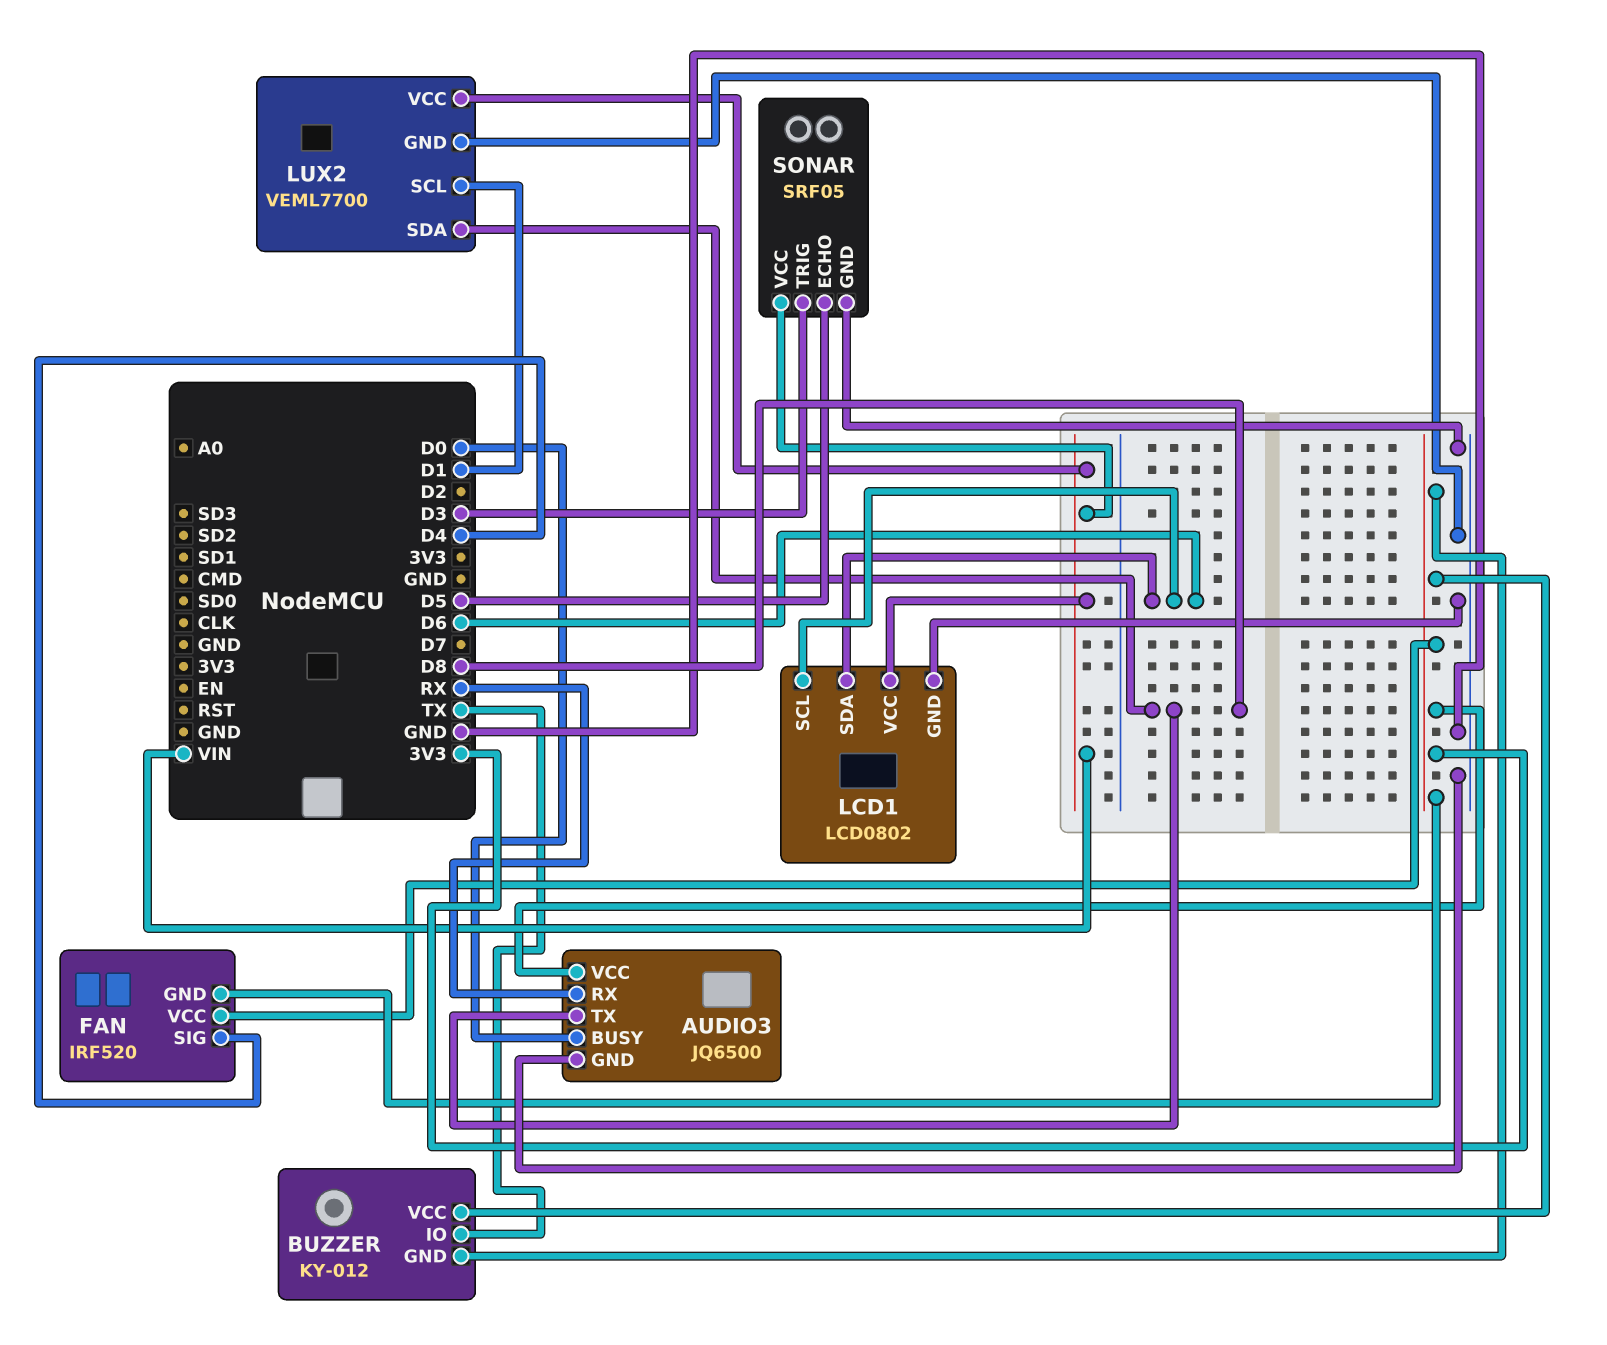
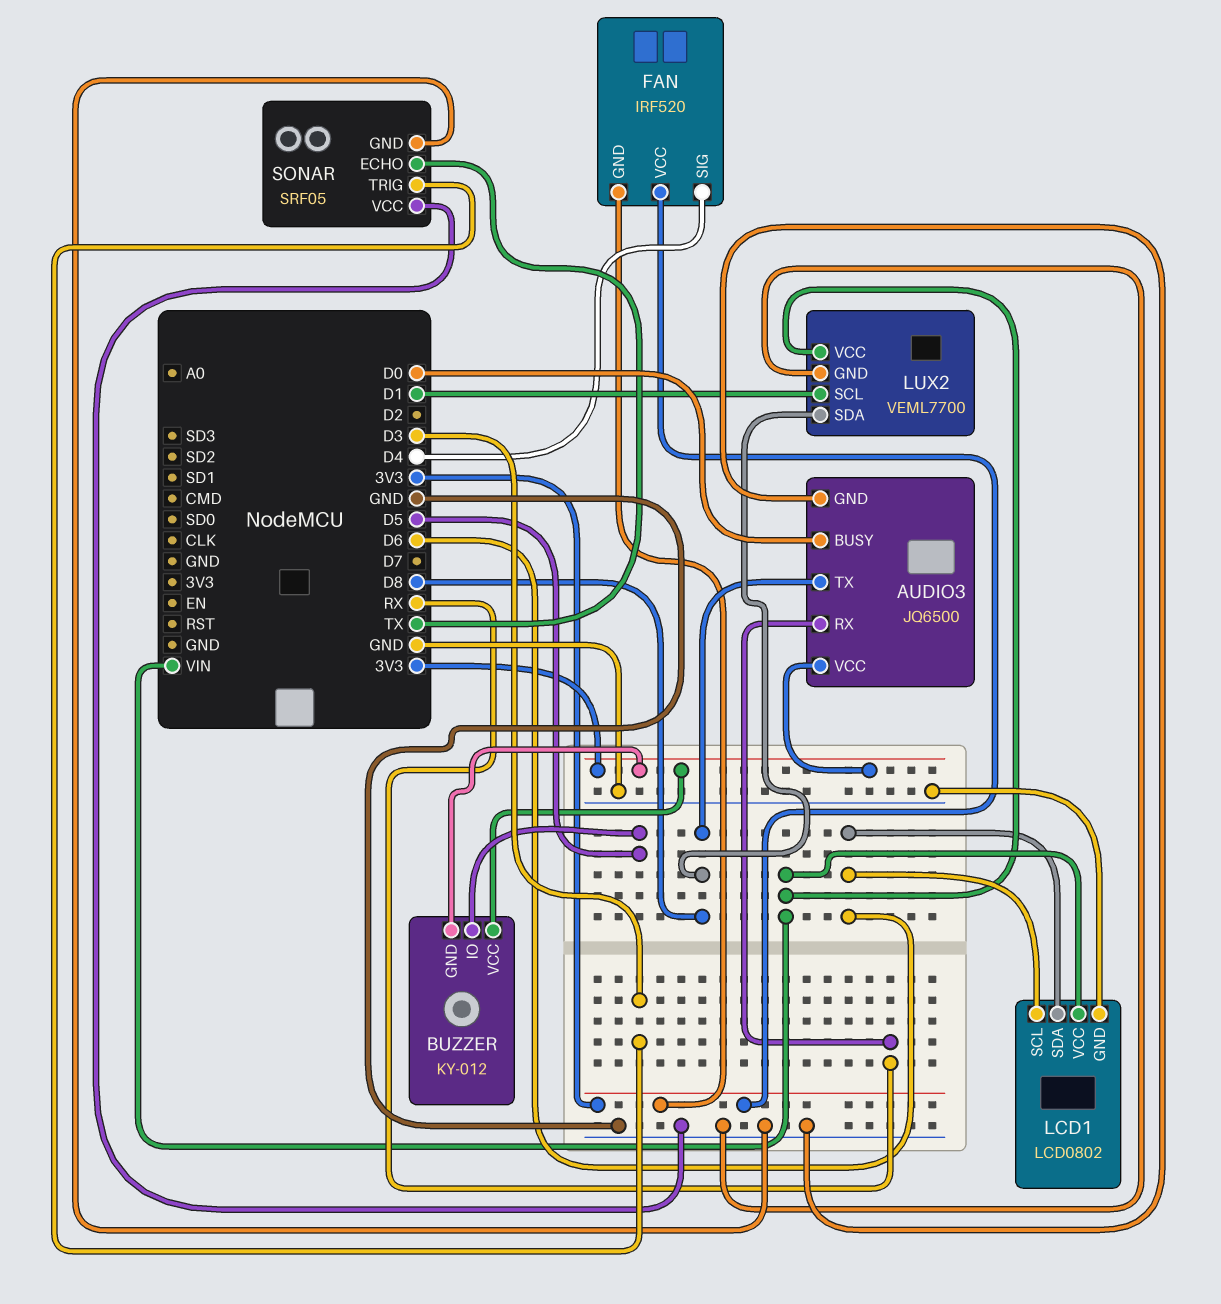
BUZZER pin IO: TX -> D5
SONAR pin ECHO: D5 -> TX
SONAR pin VCC: VIN -> GND

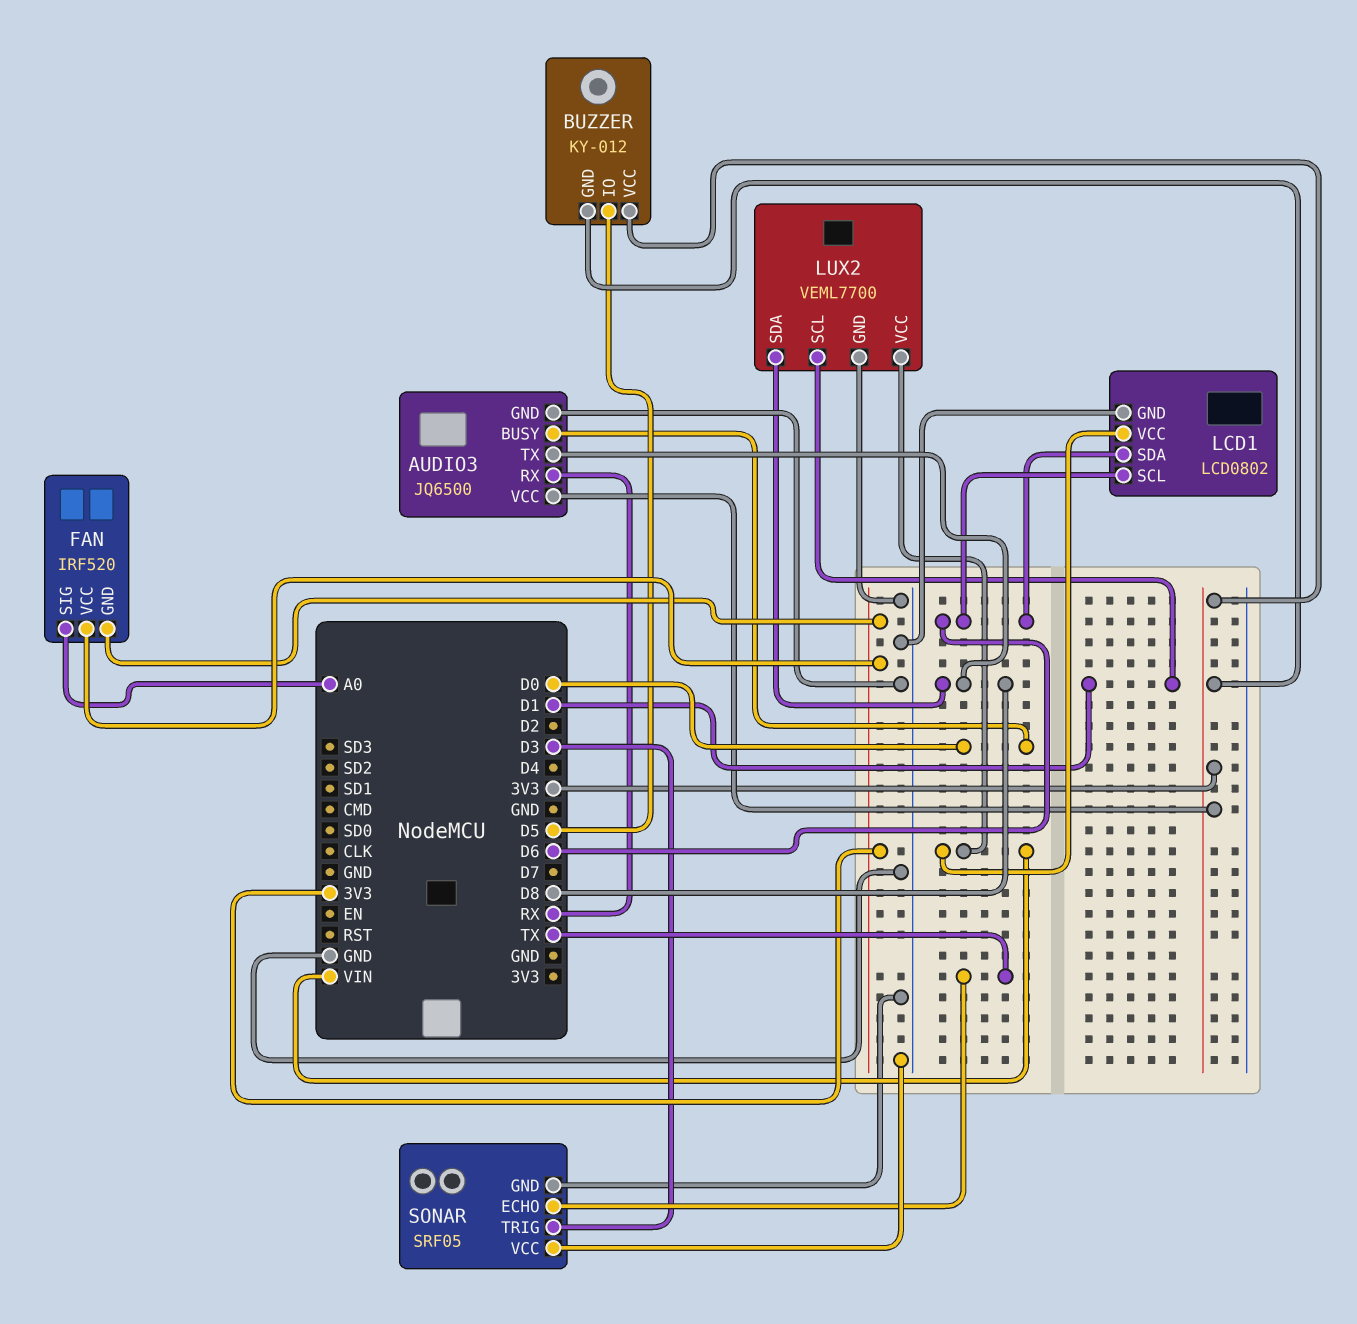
FAN pin SIG: D4 -> A0

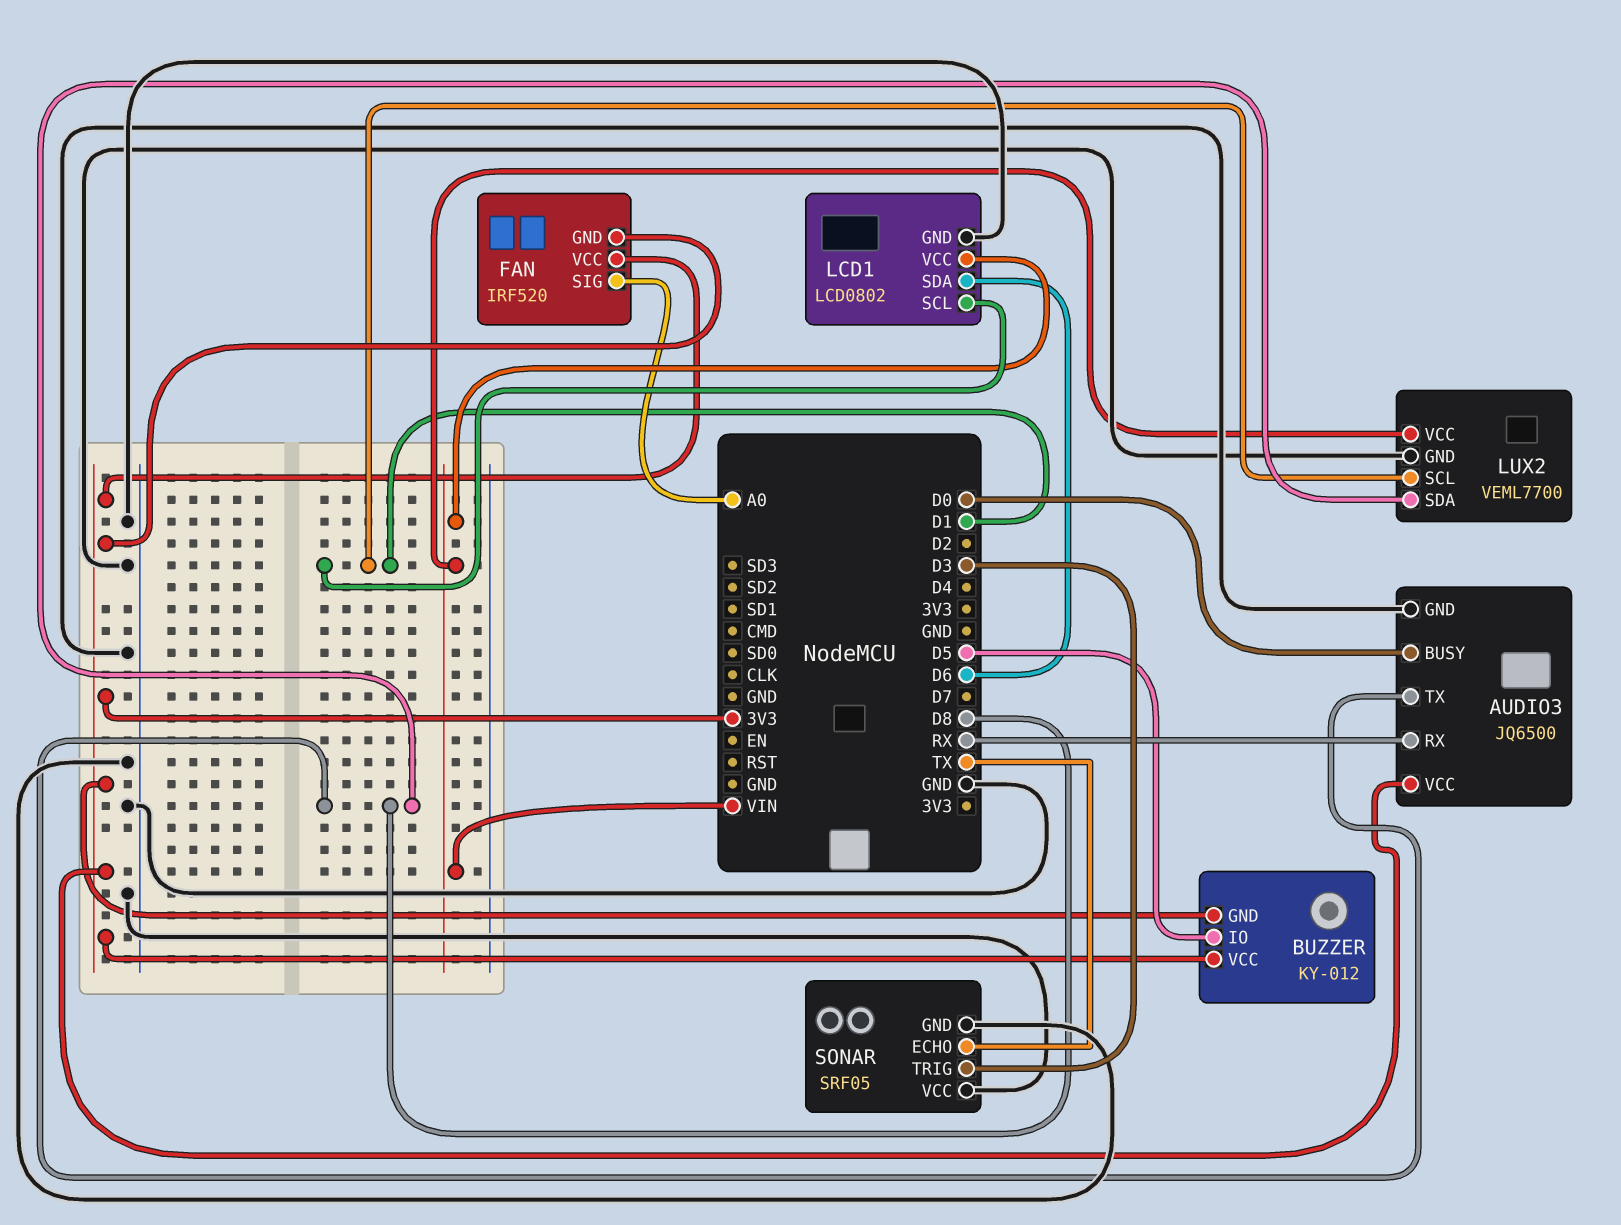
LCD1 pin SCL: D6 -> D1

